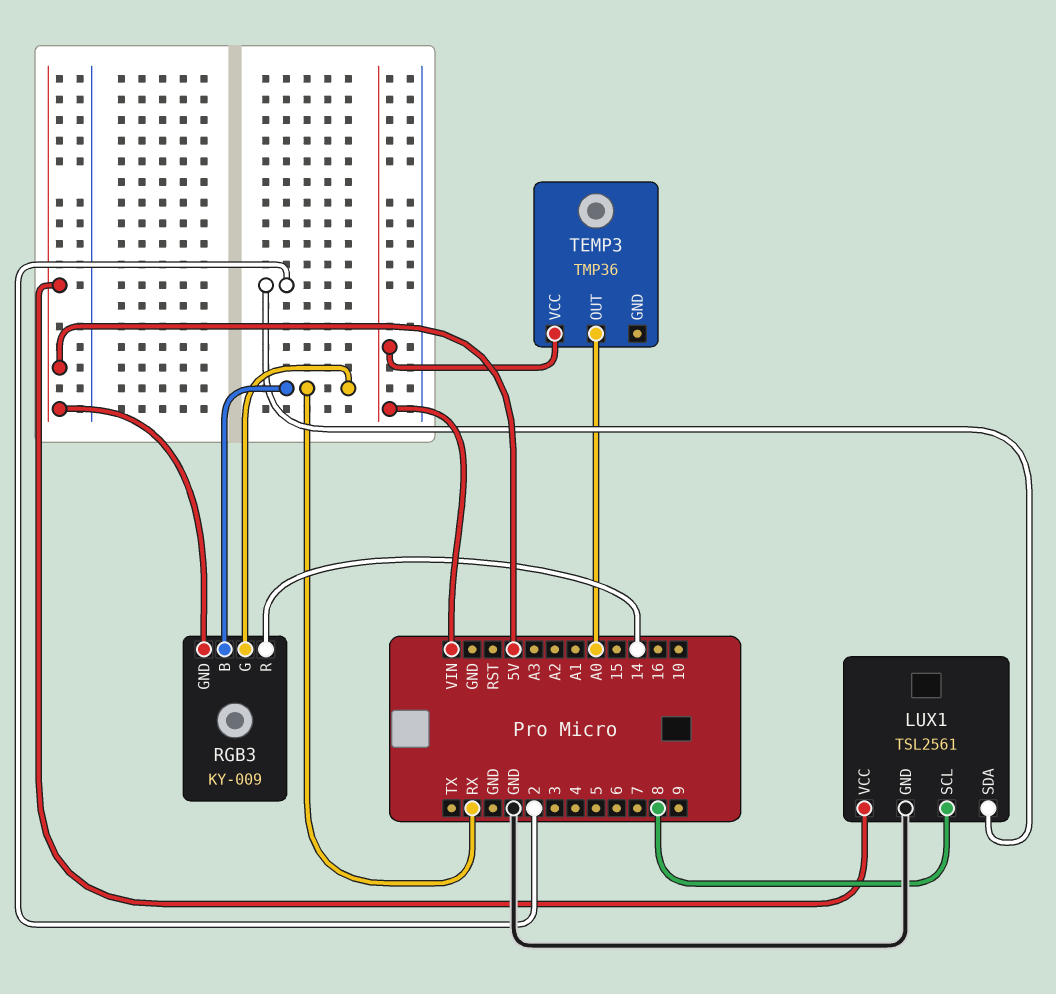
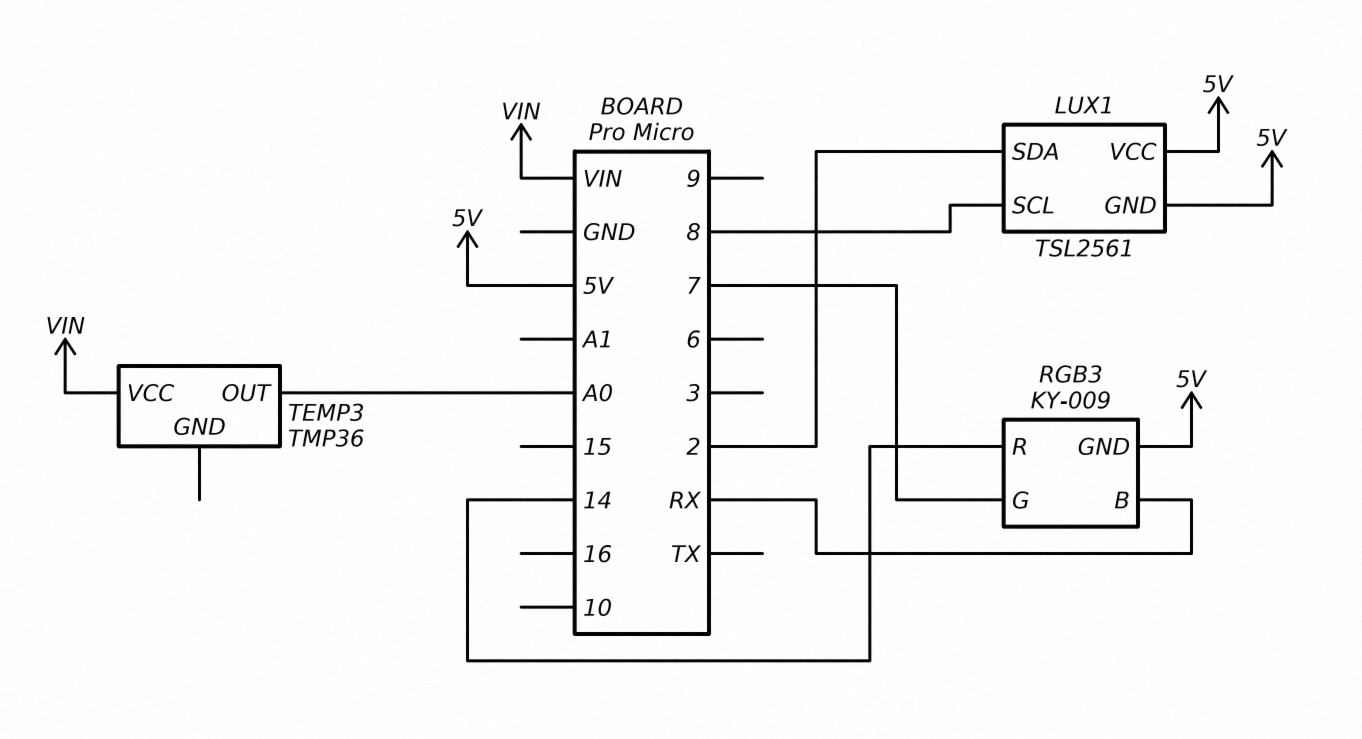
LUX1 pin GND: GND -> 5V
RGB3 pin G: RX -> 7

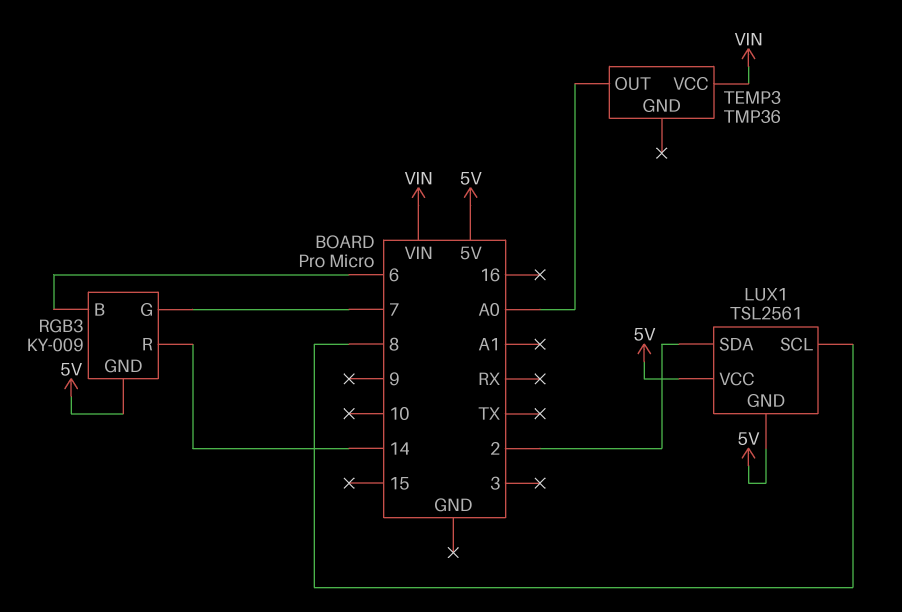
RGB3 pin B: RX -> 6

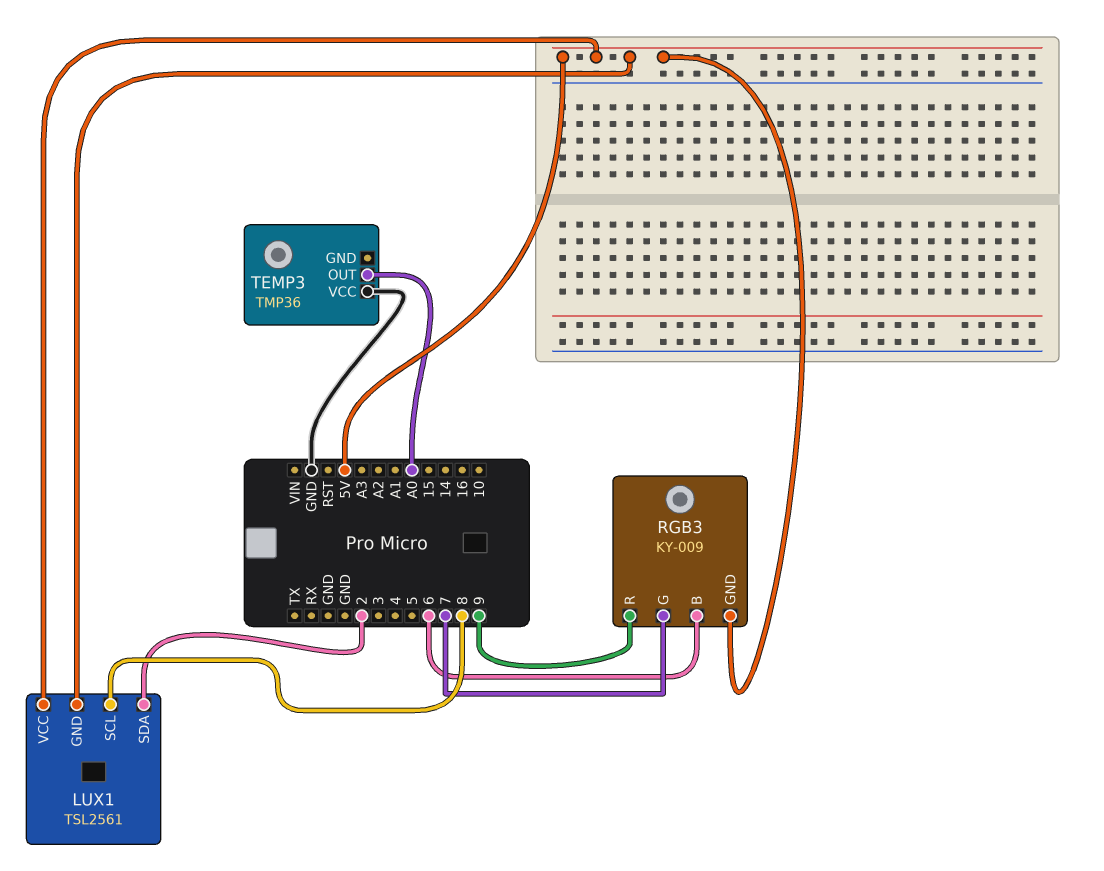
RGB3 pin R: 14 -> 9
TEMP3 pin VCC: VIN -> GND

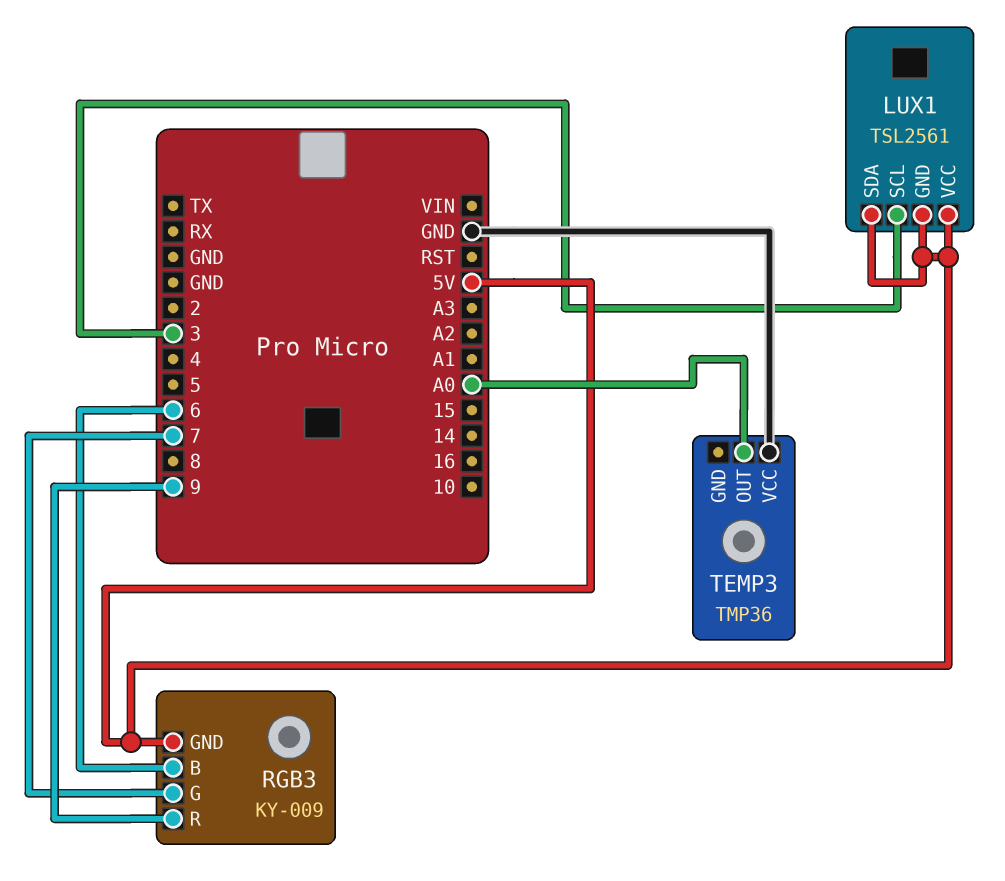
LUX1 pin SCL: 8 -> 3
LUX1 pin SDA: 2 -> 5V

